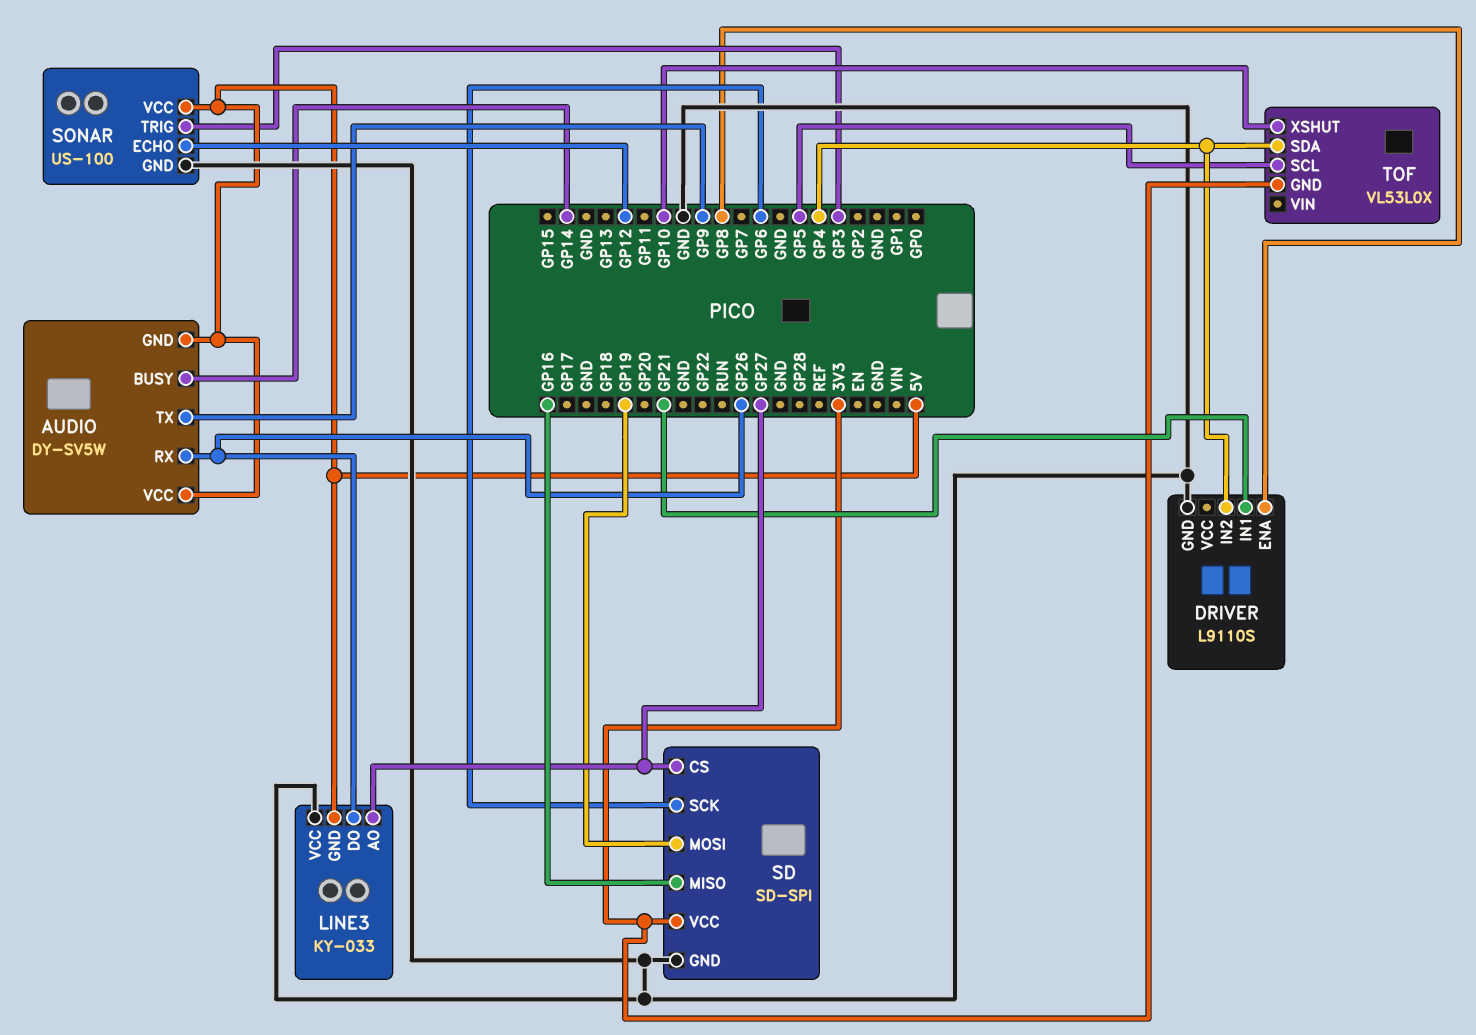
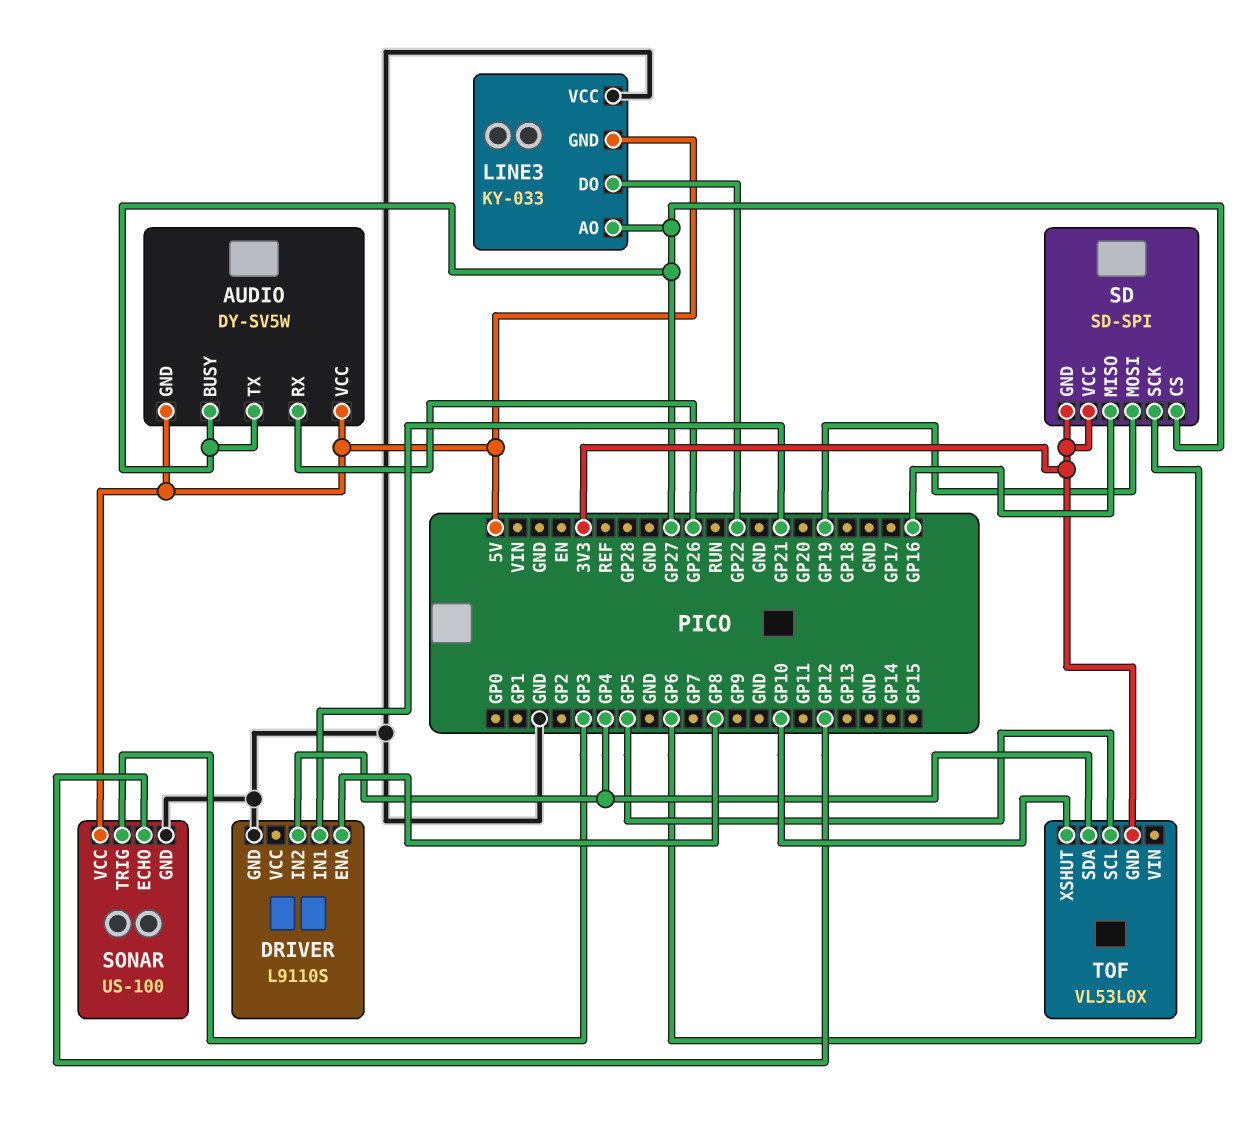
AUDIO pin BUSY: GP14 -> GP27
AUDIO pin TX: GP9 -> GP27
LINE3 pin DO: GP26 -> GP22
SD pin GND: GND -> 3V3

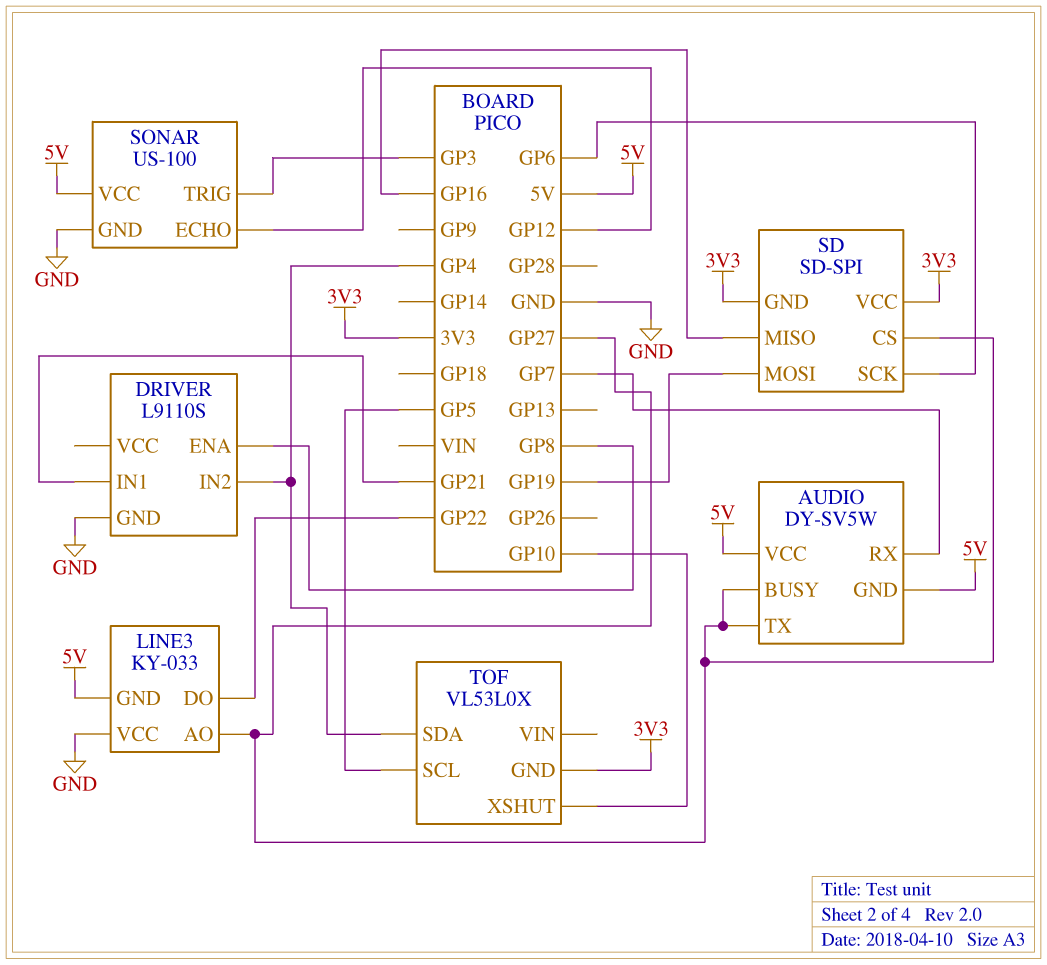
AUDIO pin RX: GP26 -> GP7

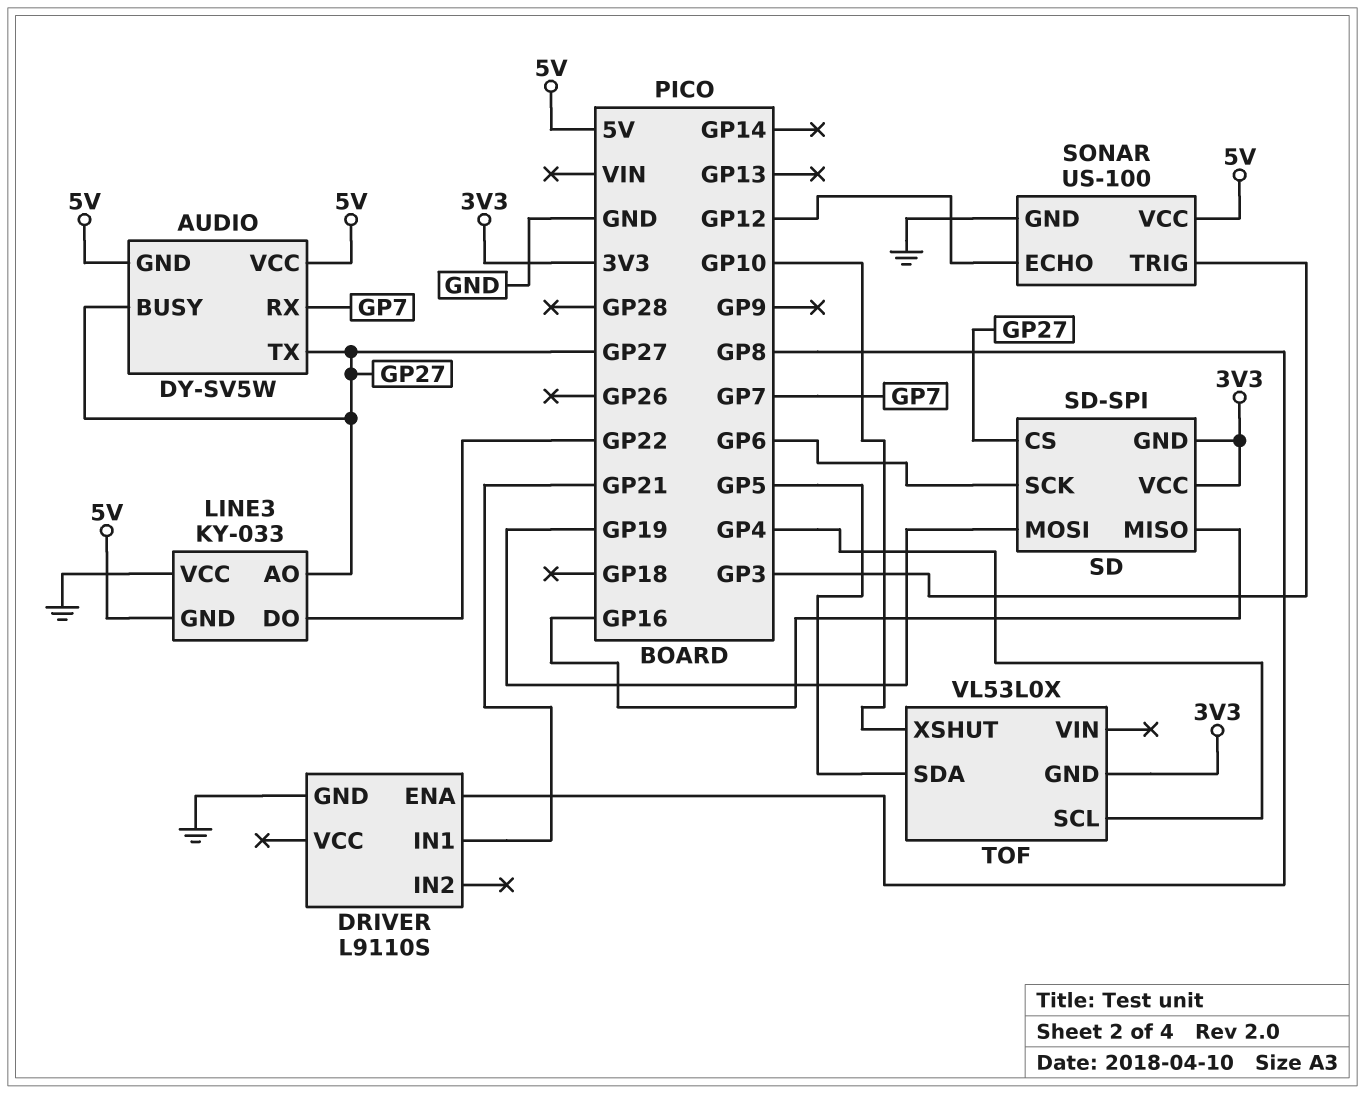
DRIVER pin IN2: GP4 -> none
TOF pin SCL: GP5 -> GP4
TOF pin SDA: GP4 -> GP5

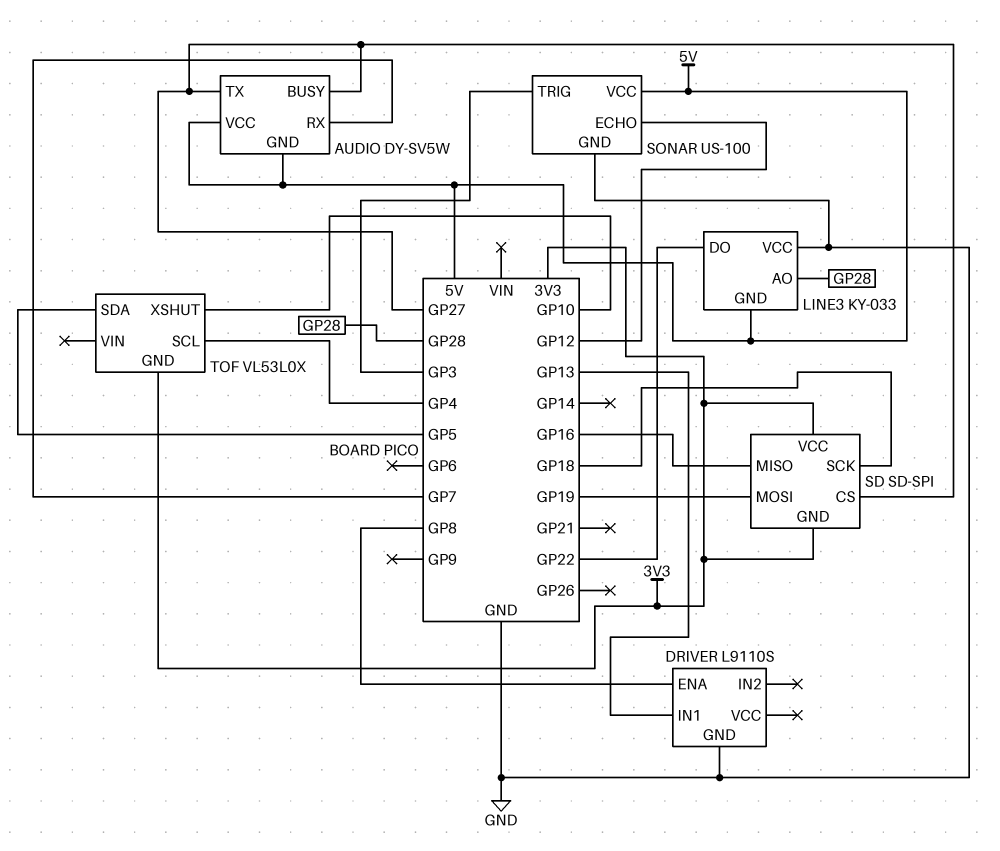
DRIVER pin IN1: GP21 -> GP13
LINE3 pin AO: GP27 -> GP28
SD pin SCK: GP6 -> GP18

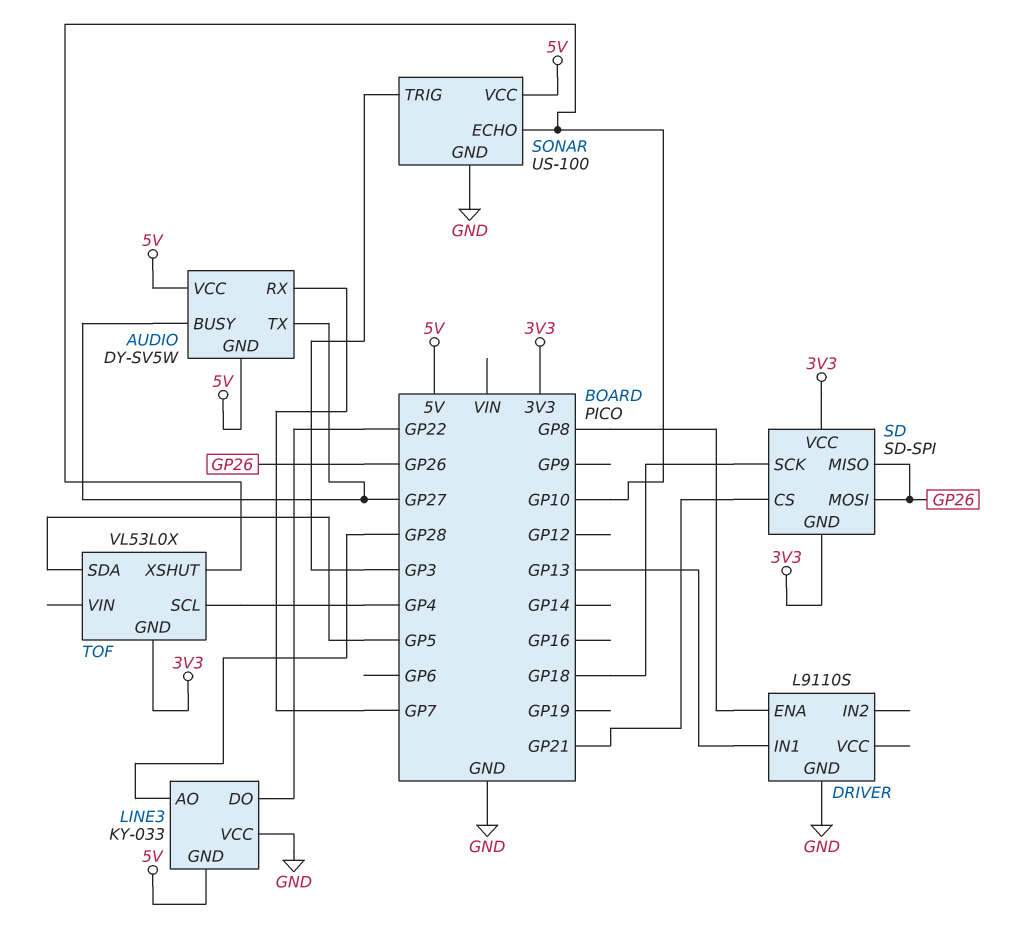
SD pin CS: GP27 -> GP21
SD pin MISO: GP16 -> GP26
SD pin MOSI: GP19 -> GP26
SONAR pin ECHO: GP12 -> GP10

